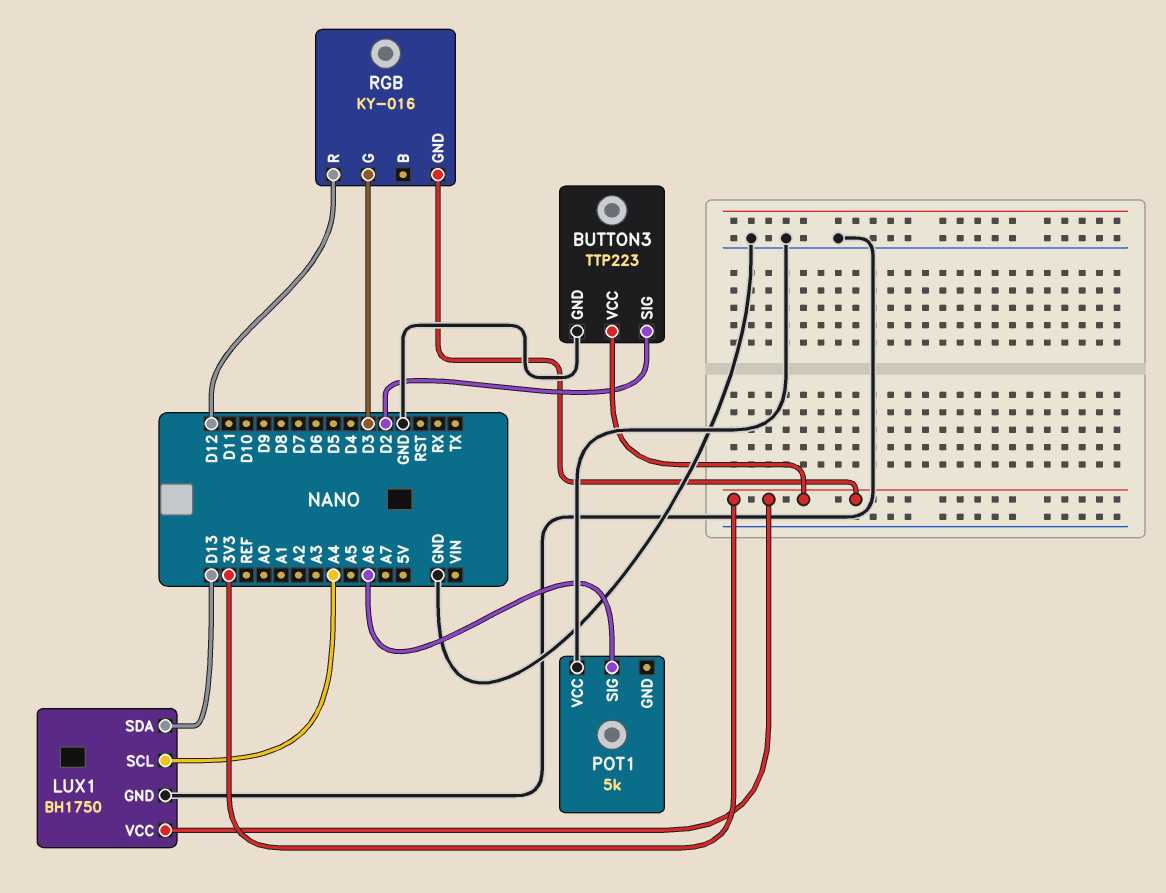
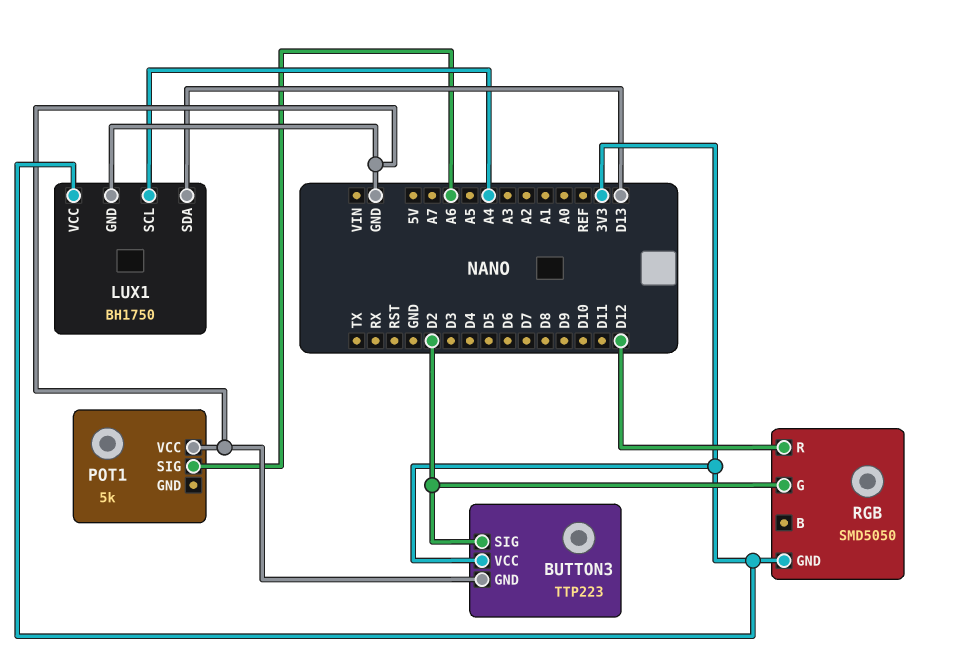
RGB: KY-016 -> SMD5050
RGB pin G: D3 -> D2

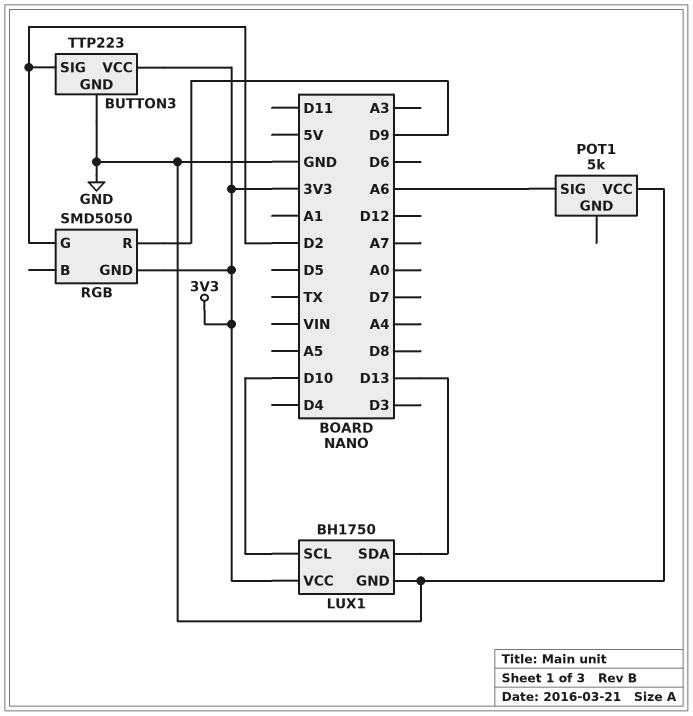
LUX1 pin SCL: A4 -> D10
RGB pin R: D12 -> D9

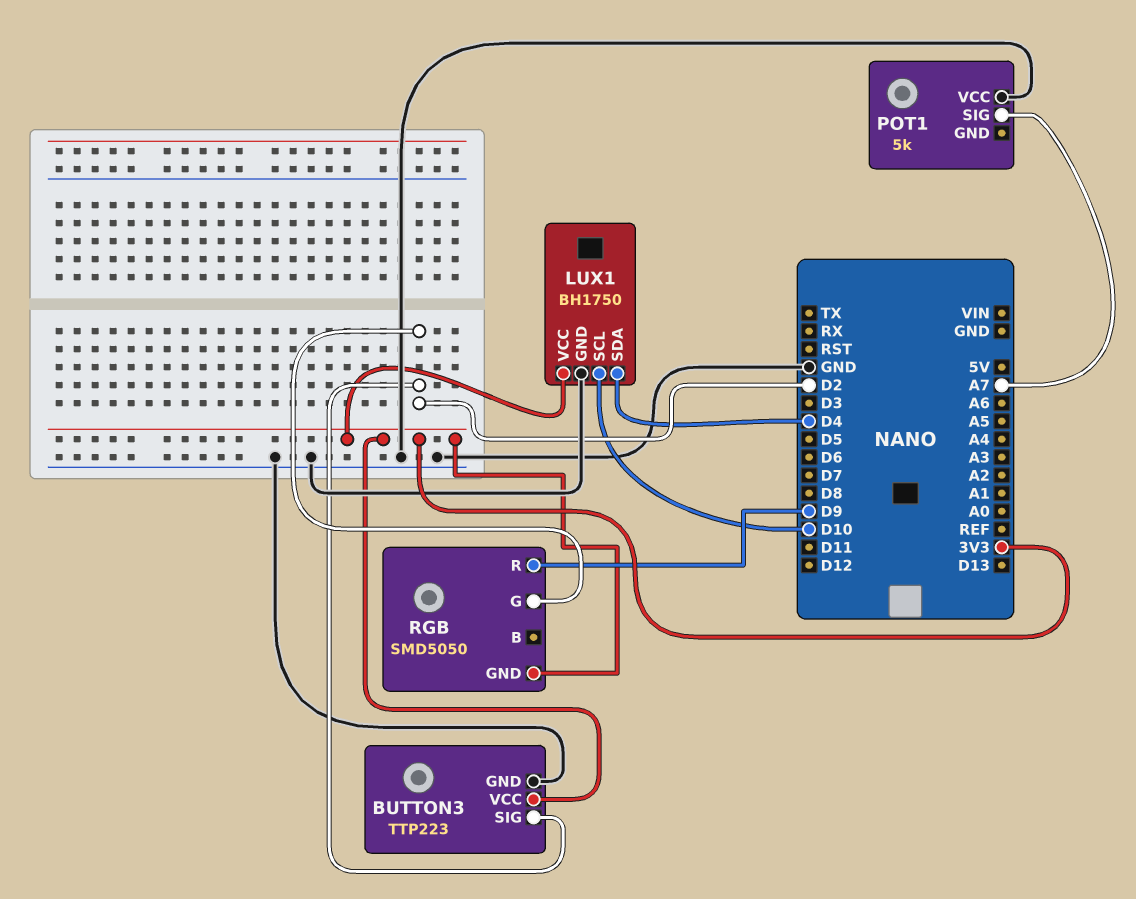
LUX1 pin SDA: D13 -> D4
POT1 pin SIG: A6 -> A7

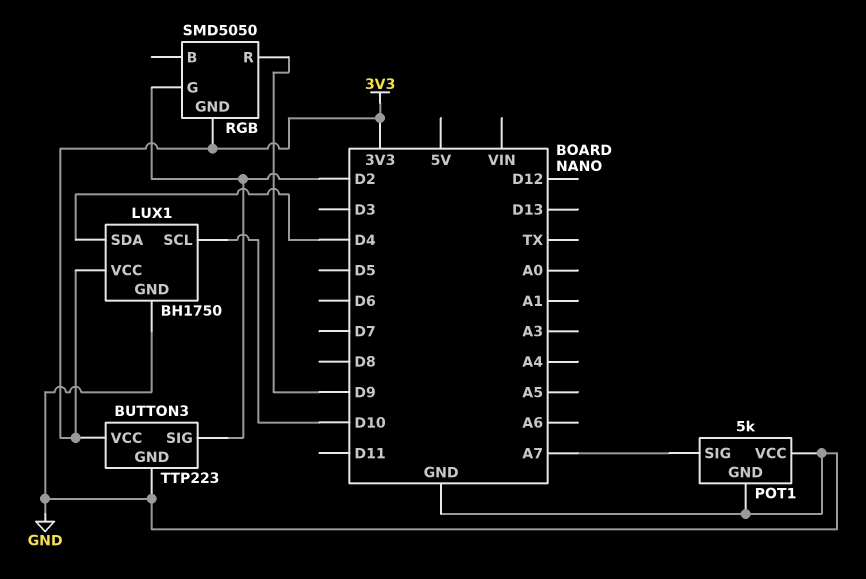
POT1 pin GND: none -> GND

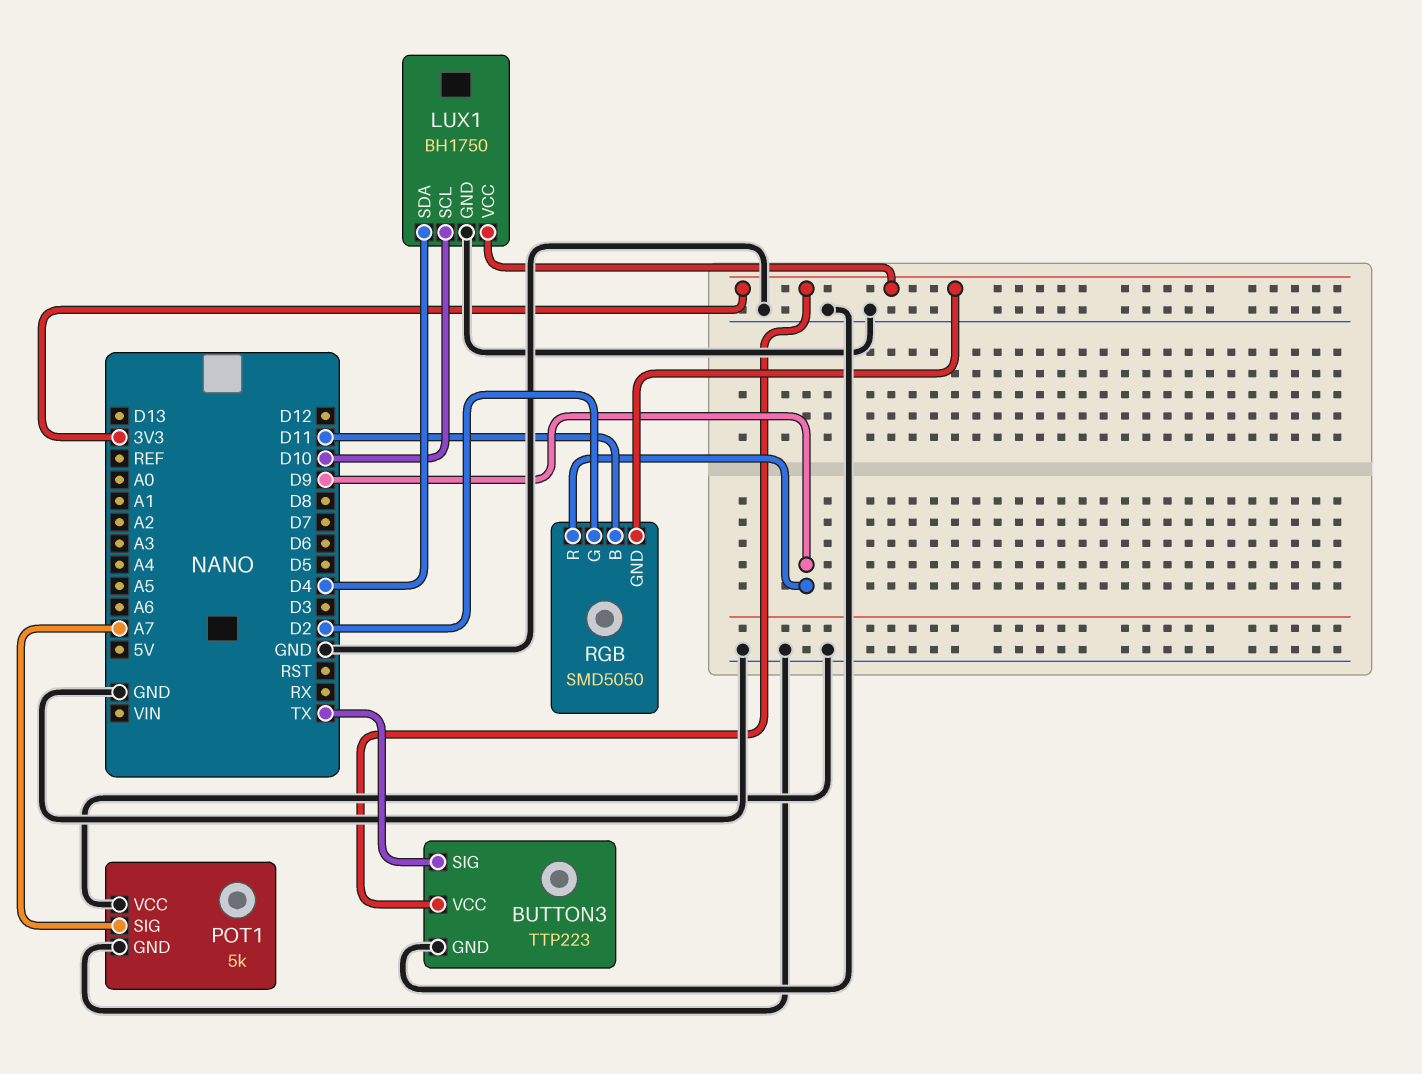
BUTTON3 pin SIG: D2 -> TX
RGB pin B: none -> D11

